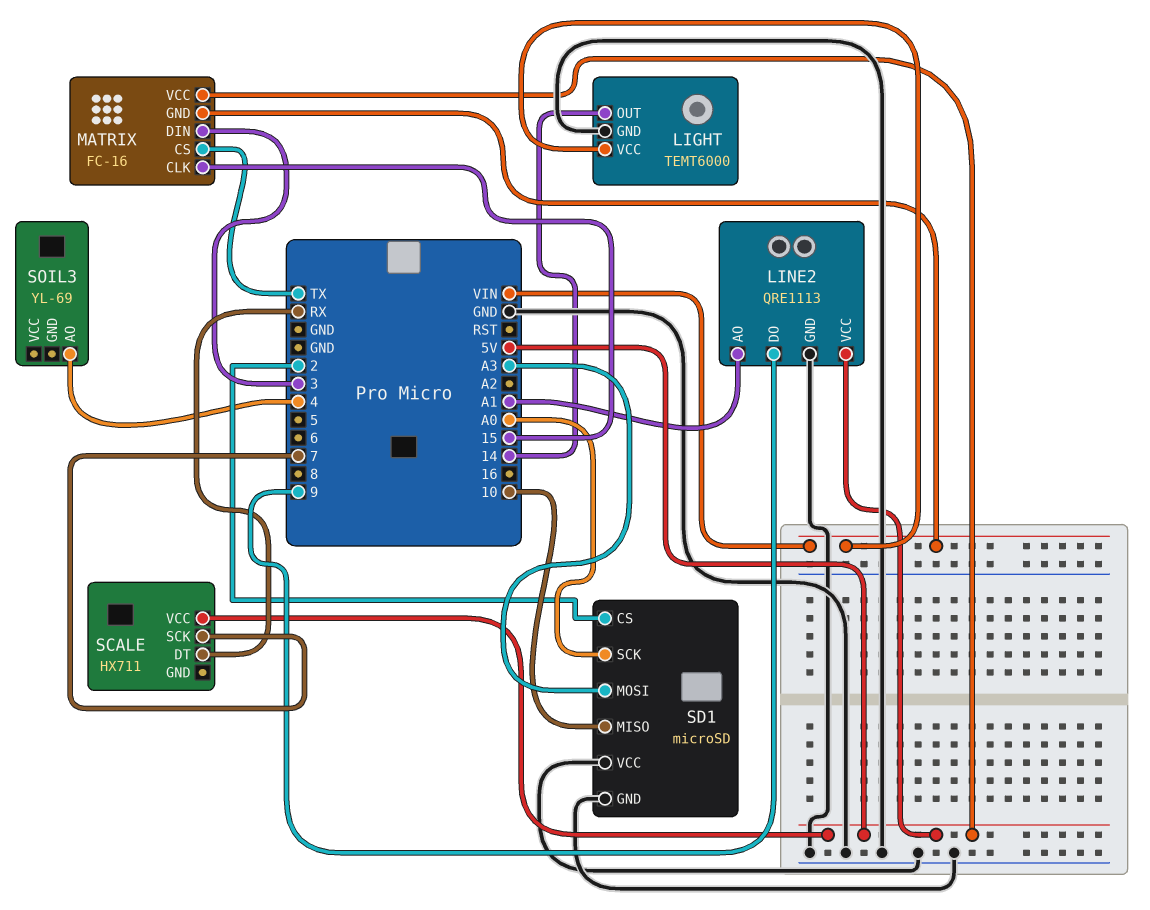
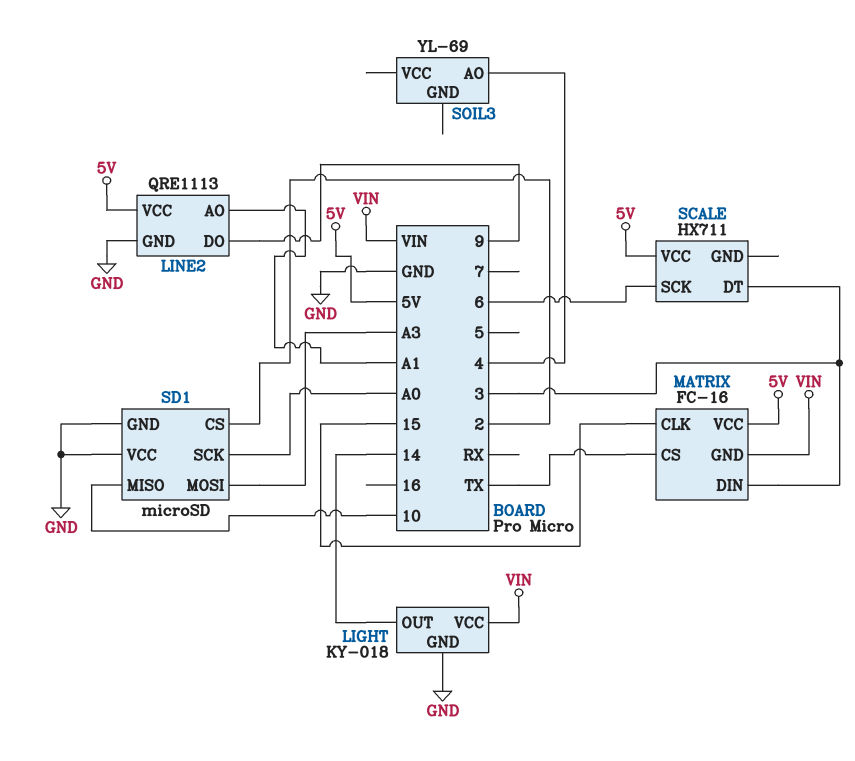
LIGHT: TEMT6000 -> KY-018
SCALE pin DT: RX -> 3
SCALE pin SCK: 7 -> 6

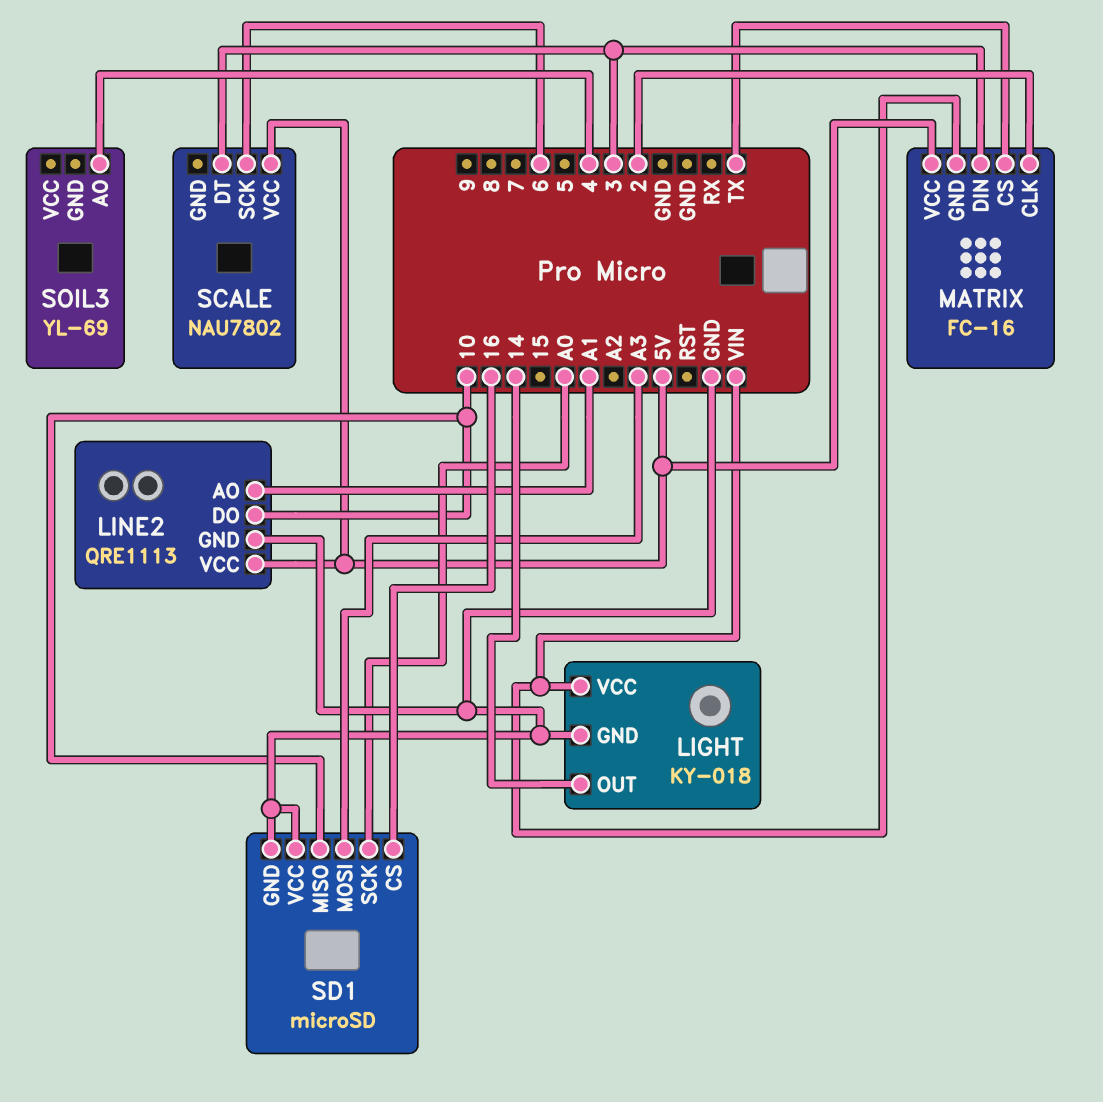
LINE2 pin DO: 9 -> 10
MATRIX pin CLK: 15 -> 2
SCALE: HX711 -> NAU7802
SD1 pin CS: 2 -> 16

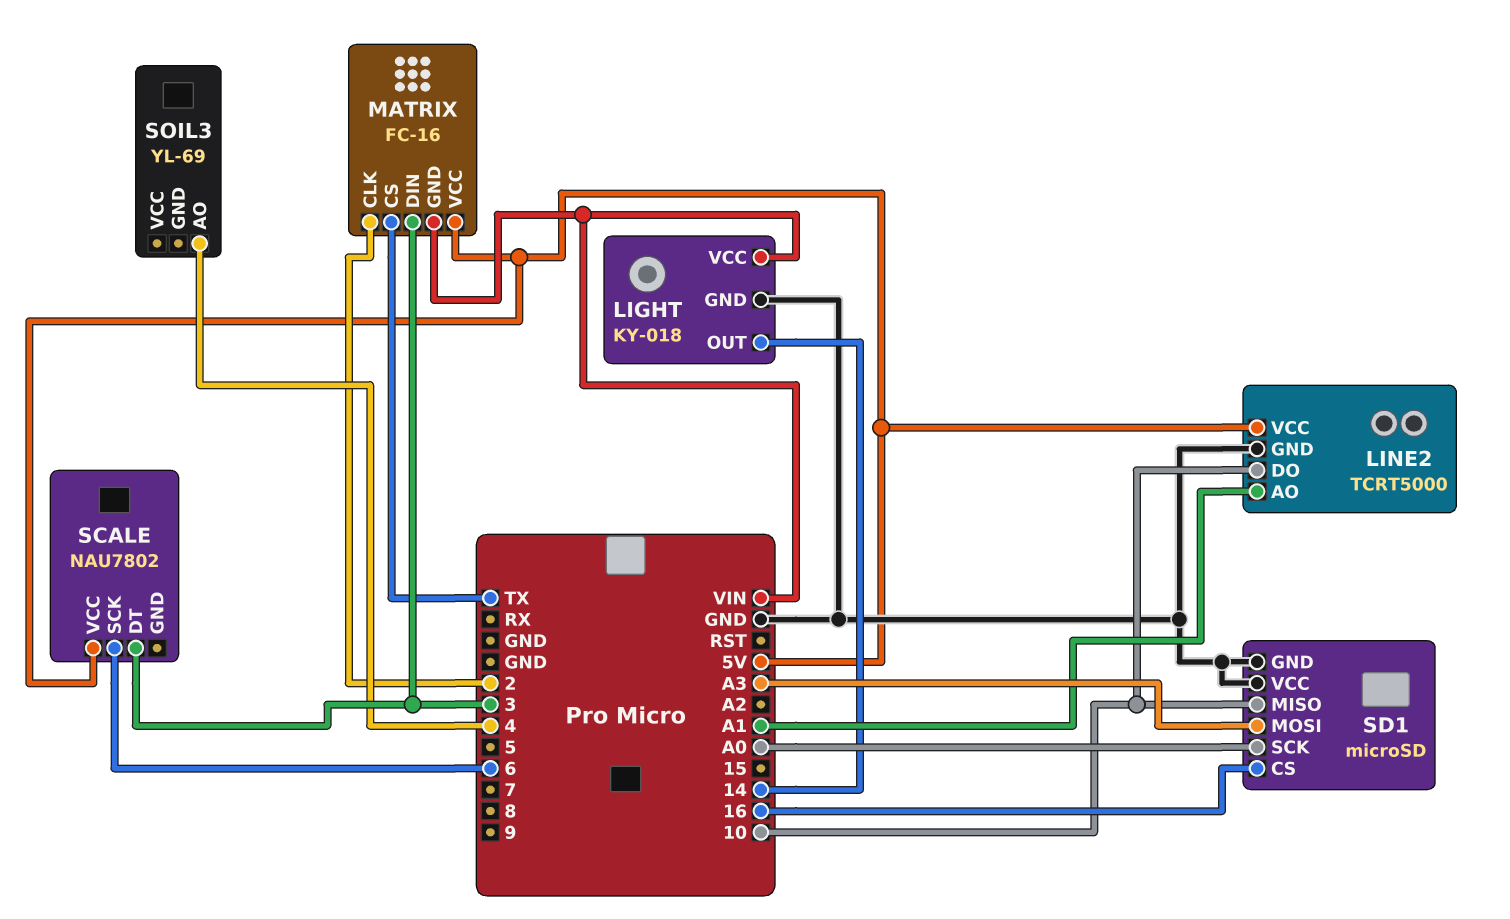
LINE2: QRE1113 -> TCRT5000

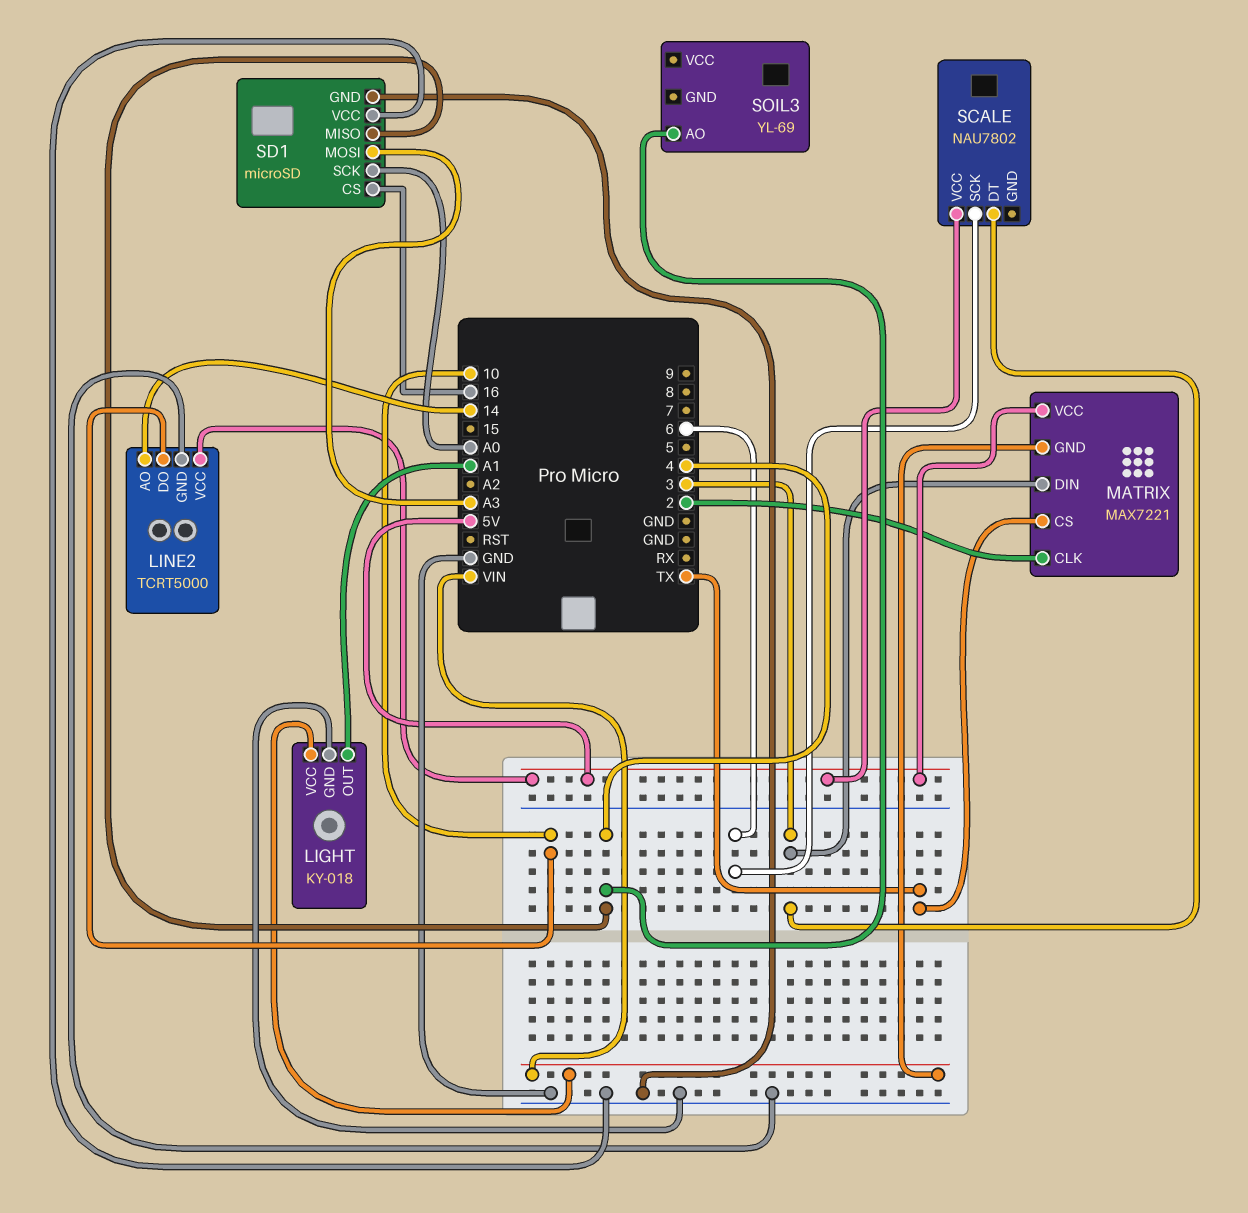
LIGHT pin OUT: 14 -> A1
LINE2 pin AO: A1 -> 14
MATRIX: FC-16 -> MAX7221
SD1 pin MISO: 10 -> 4

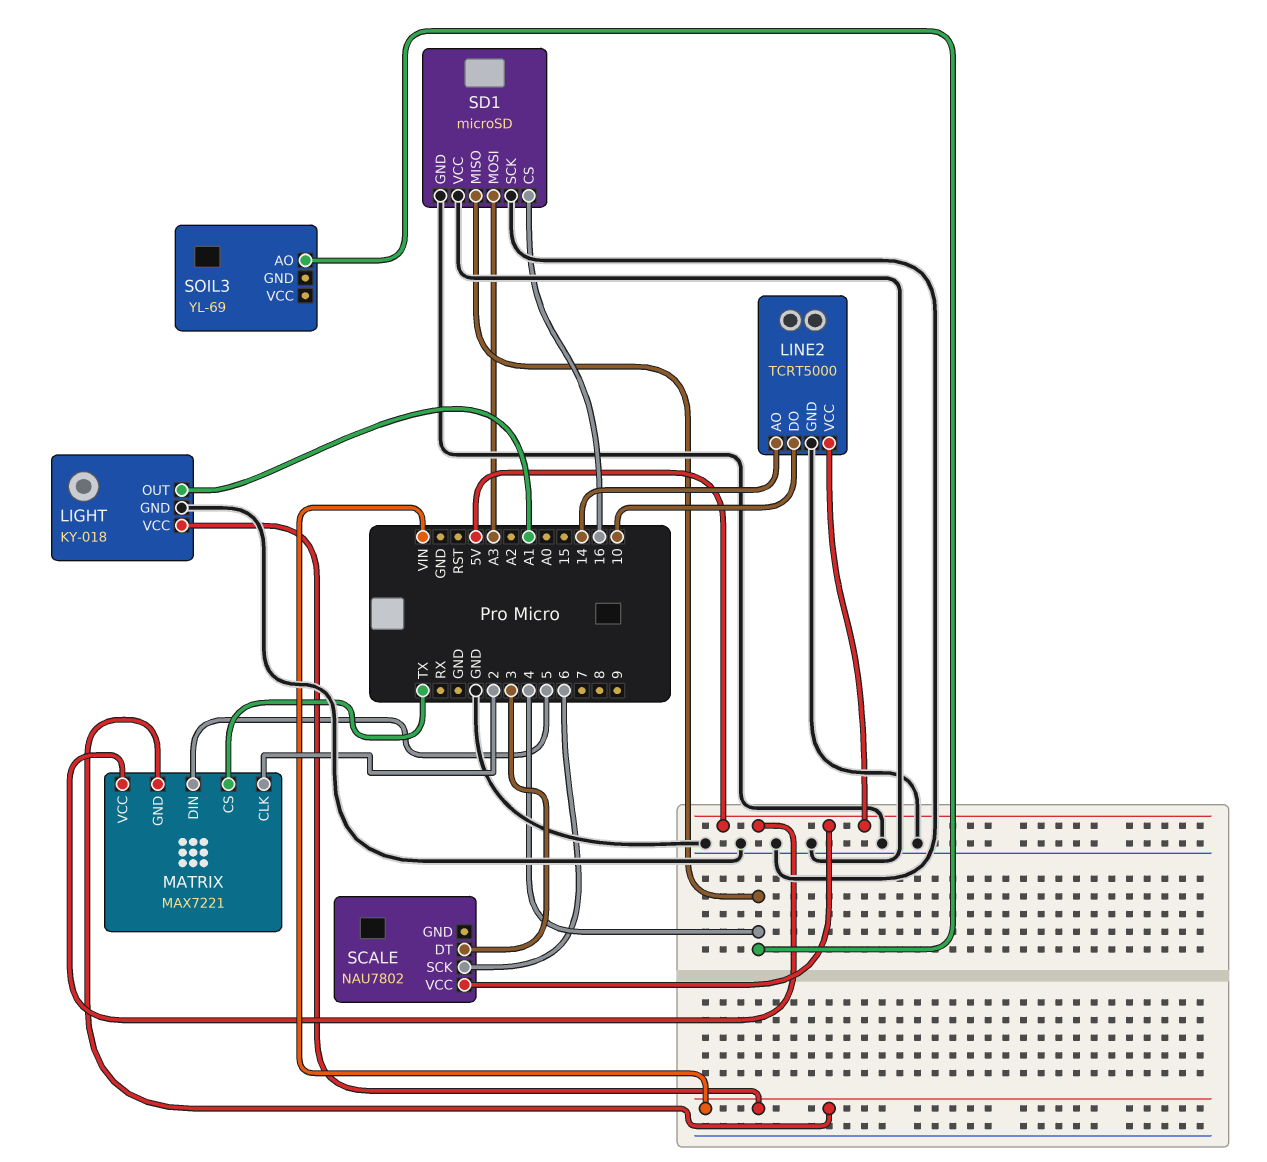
MATRIX pin DIN: 3 -> 5
SD1 pin SCK: A0 -> GND

